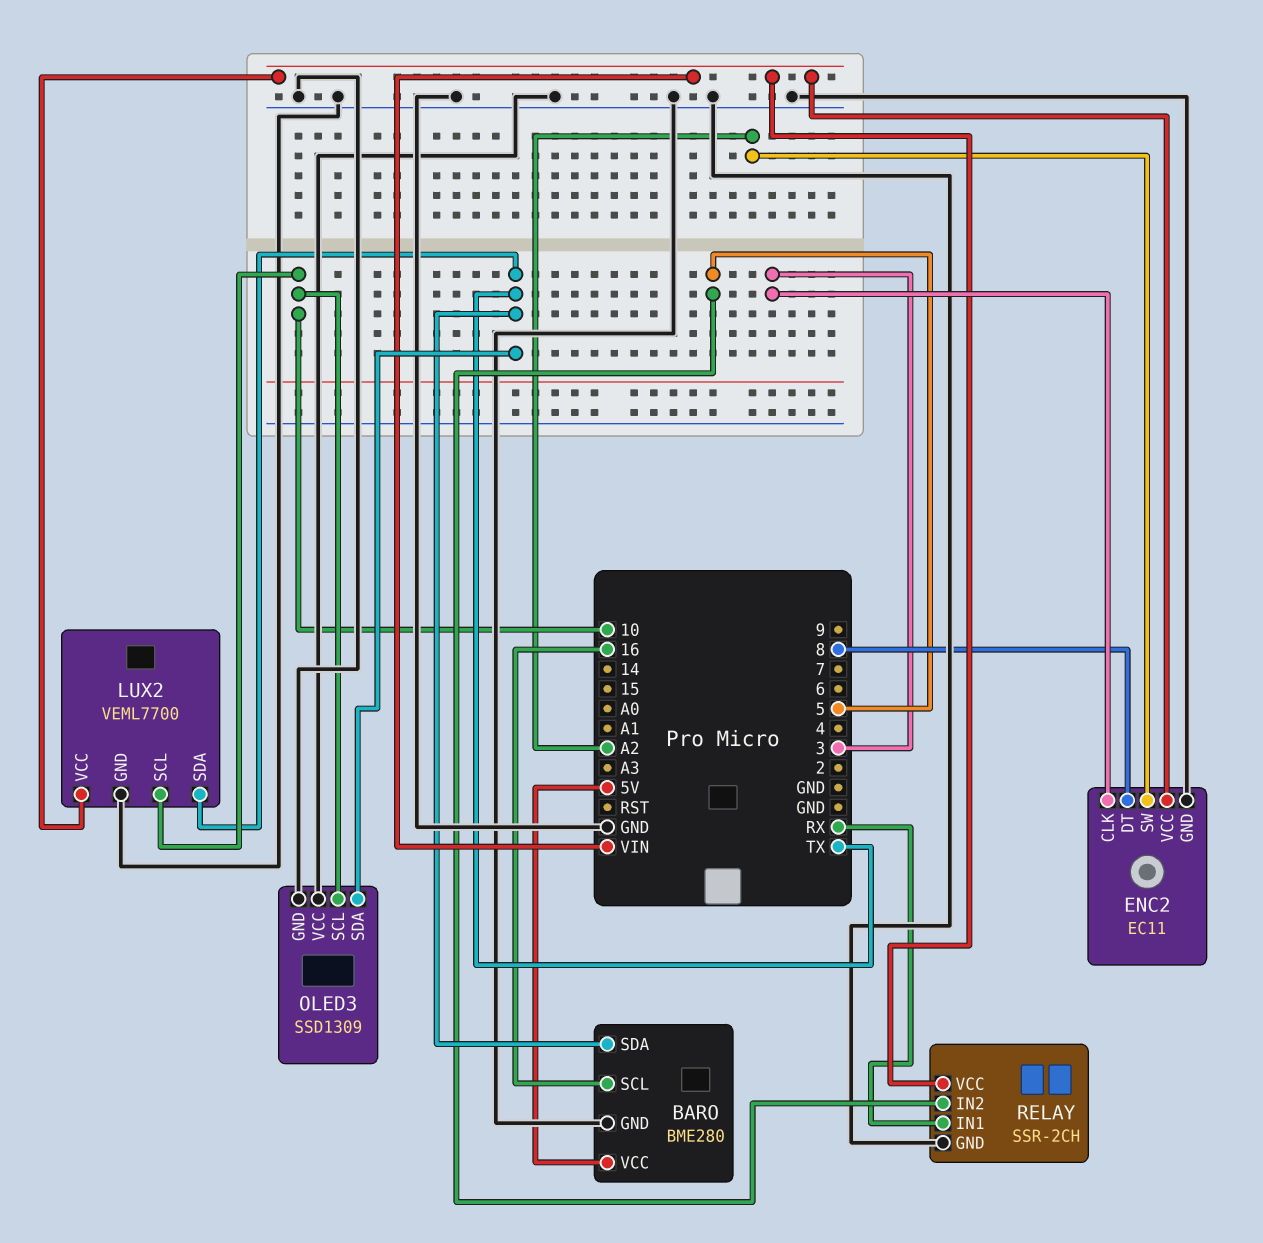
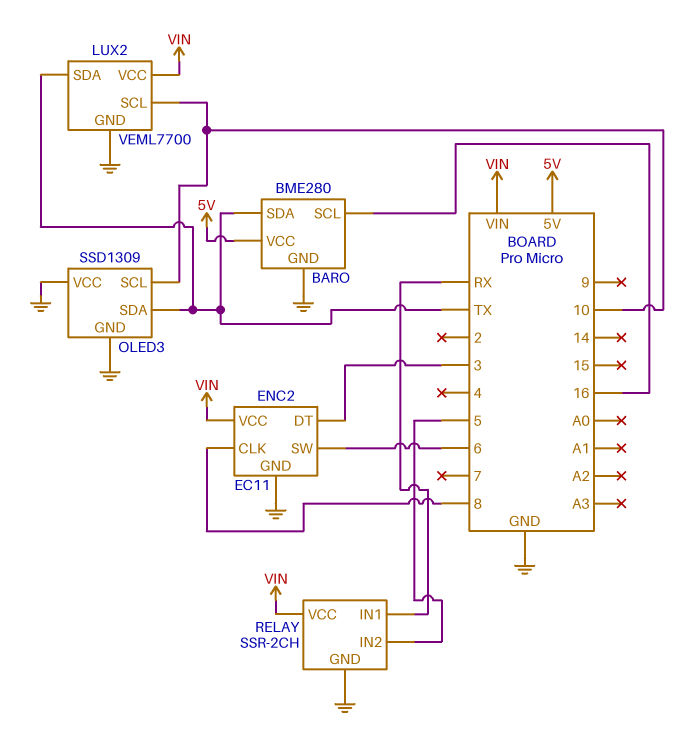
ENC2 pin CLK: 3 -> 8
ENC2 pin DT: 8 -> 3
ENC2 pin SW: A2 -> 6

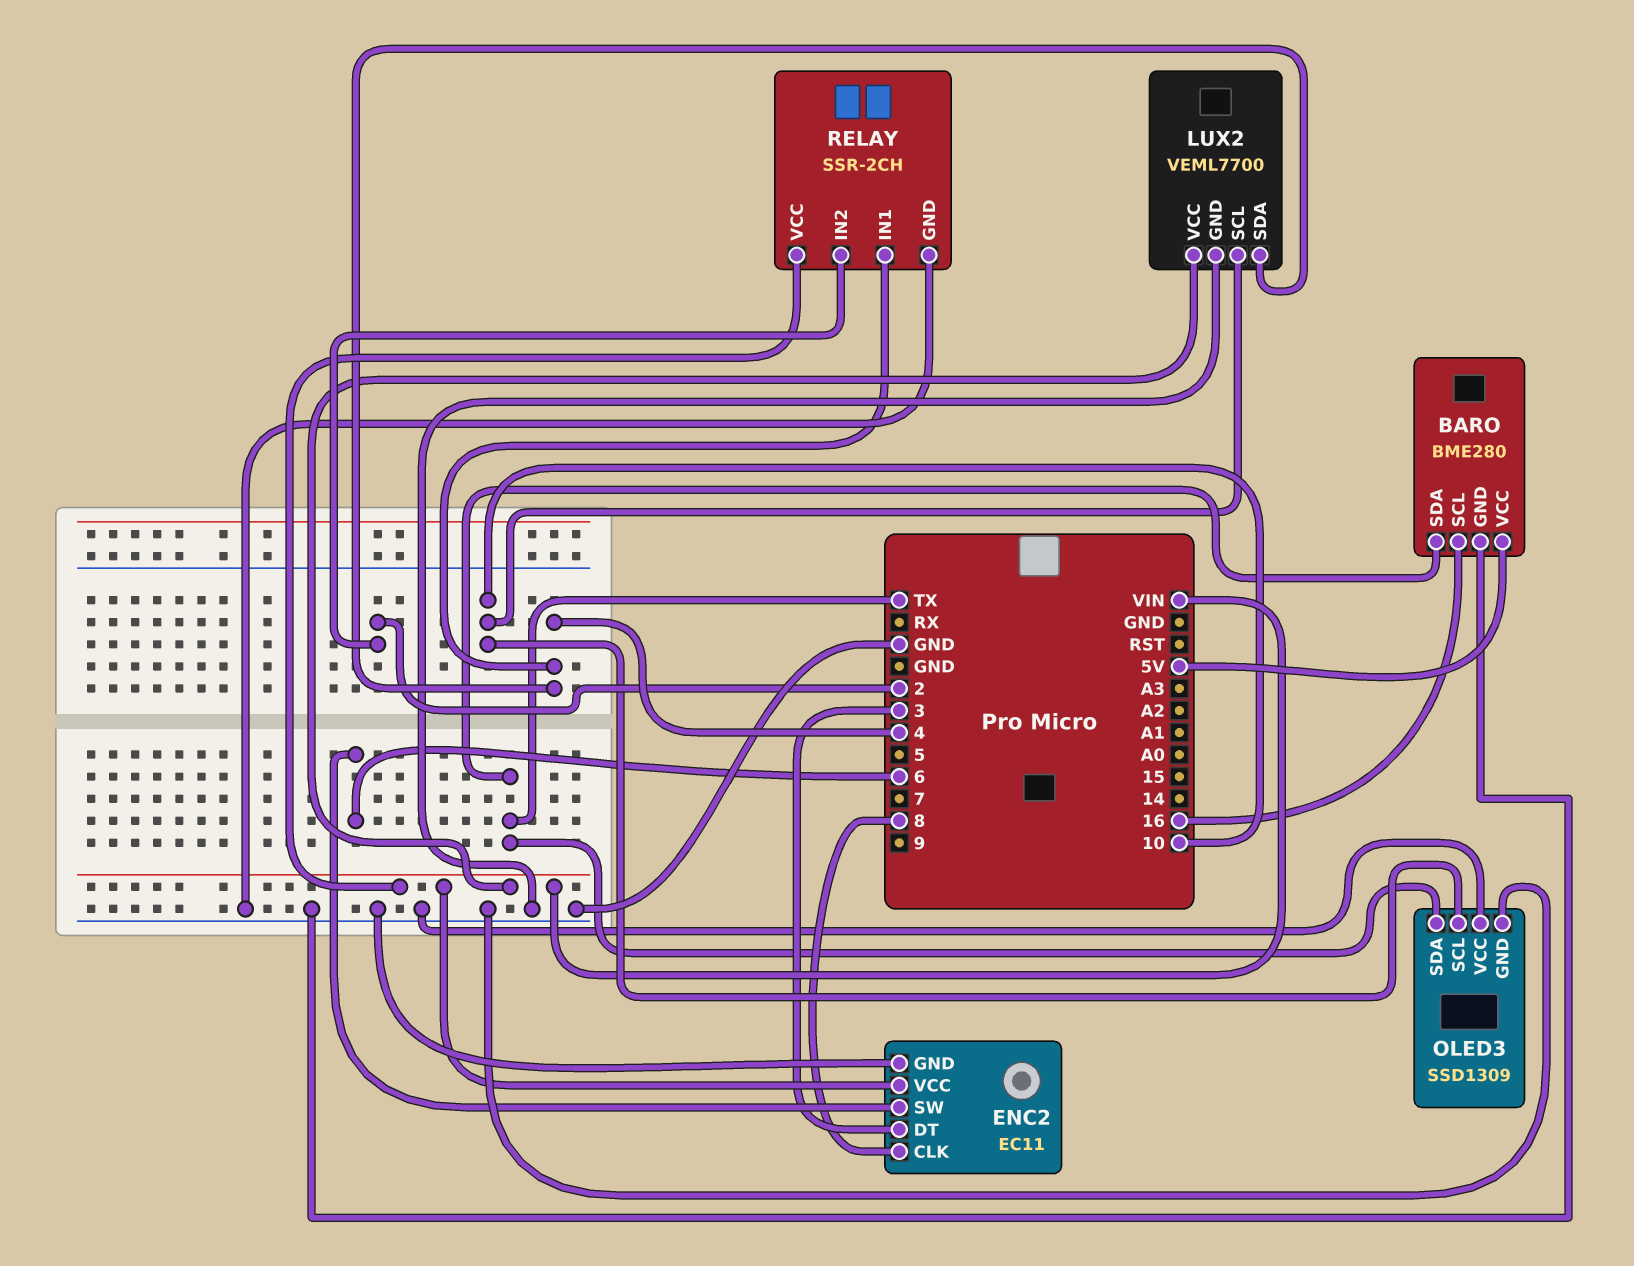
LUX2 pin SDA: TX -> 4
RELAY pin IN1: RX -> 4
RELAY pin IN2: 5 -> 2

